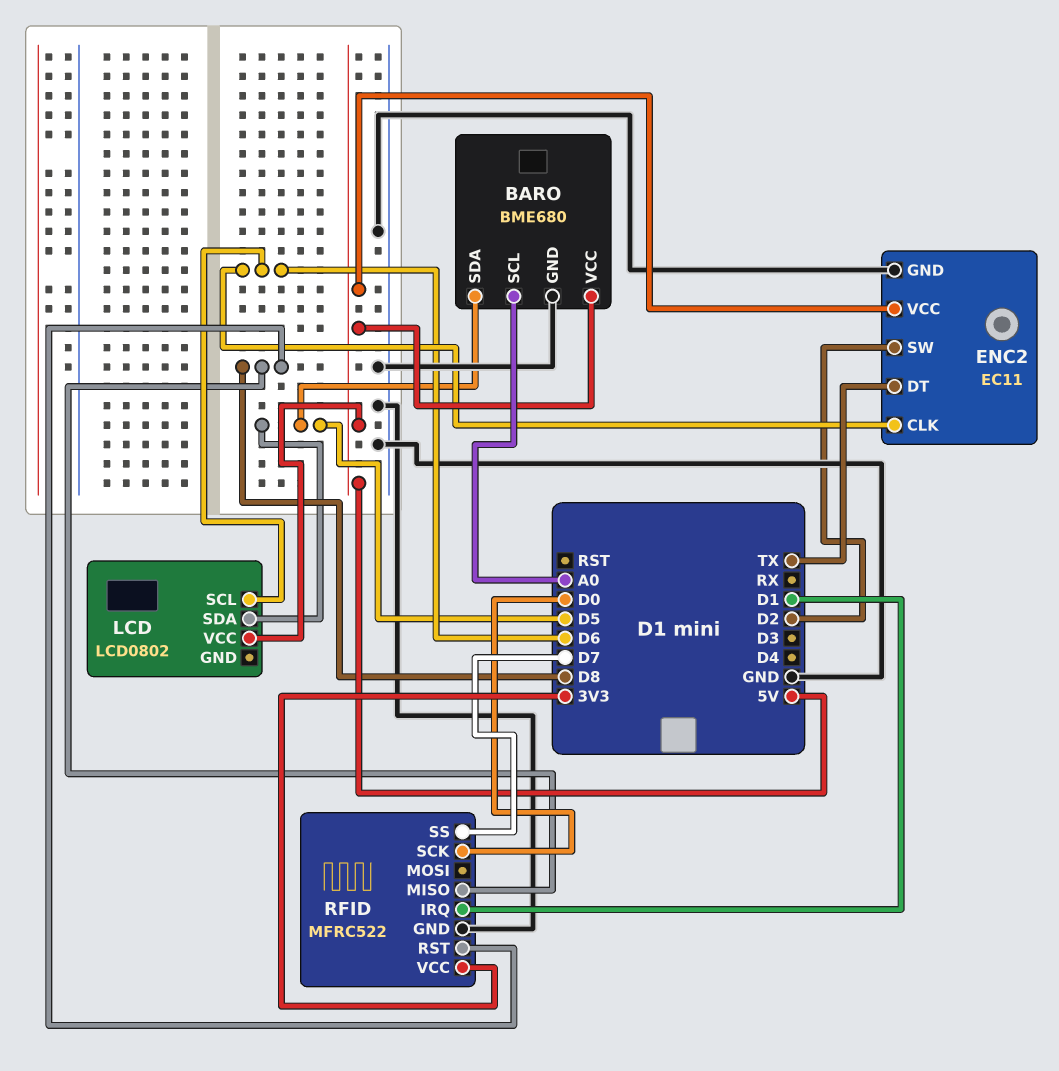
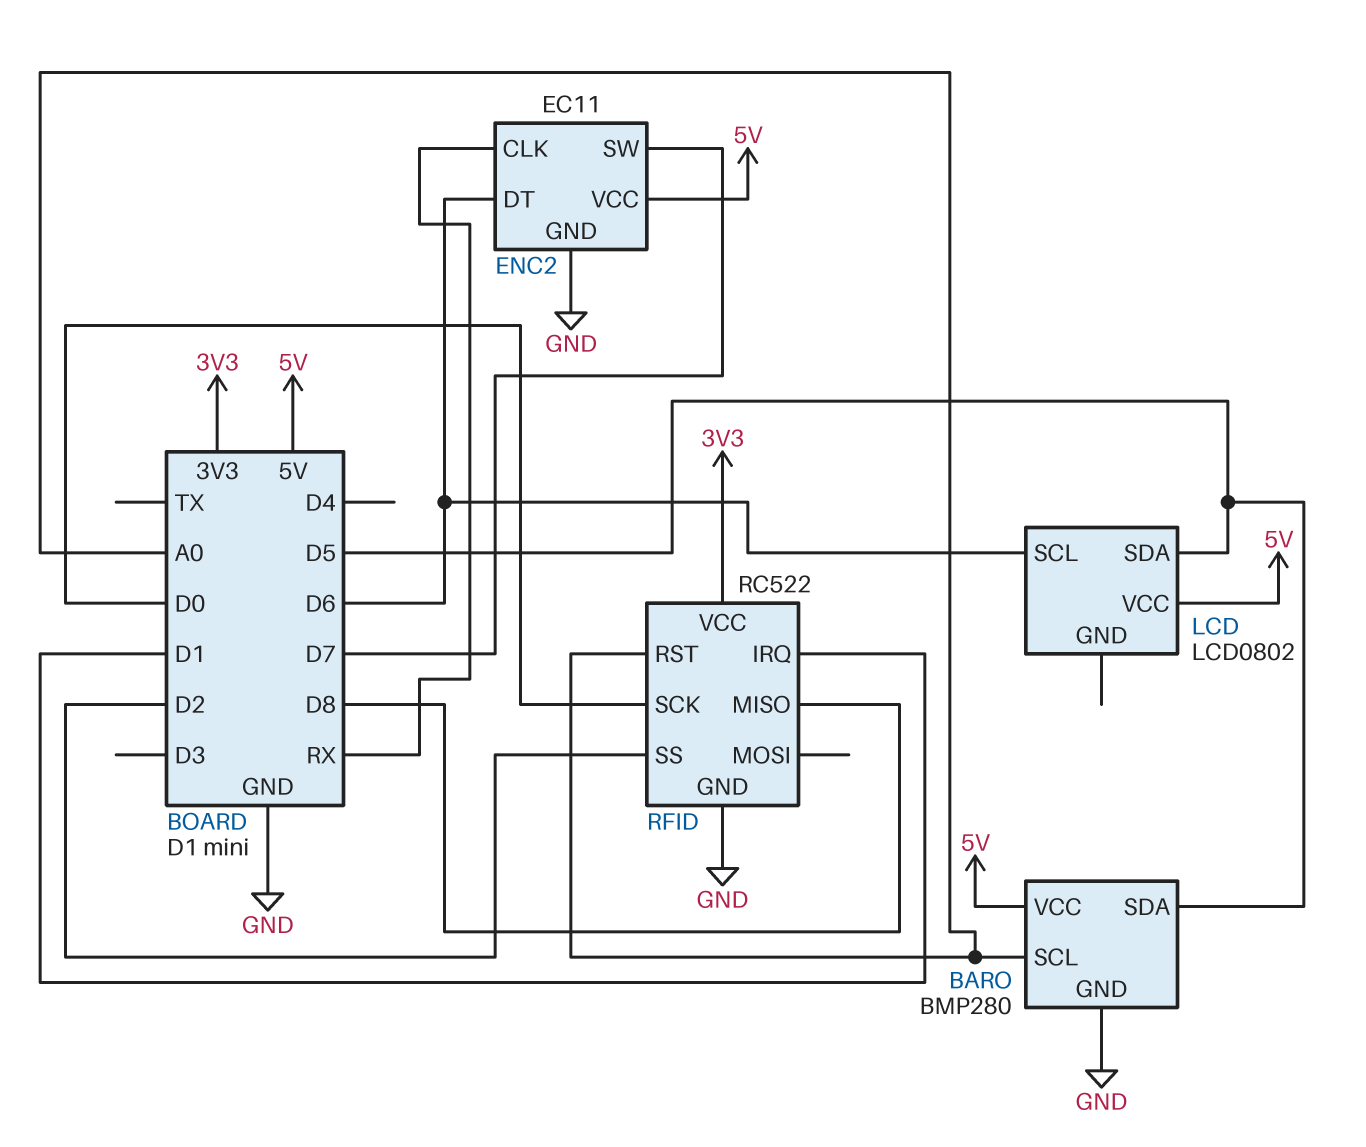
BARO: BME680 -> BMP280
ENC2 pin CLK: D6 -> RX
ENC2 pin DT: TX -> D6
ENC2 pin SW: D2 -> D7
RFID: MFRC522 -> RC522
RFID pin RST: D8 -> A0
RFID pin SS: D7 -> D2

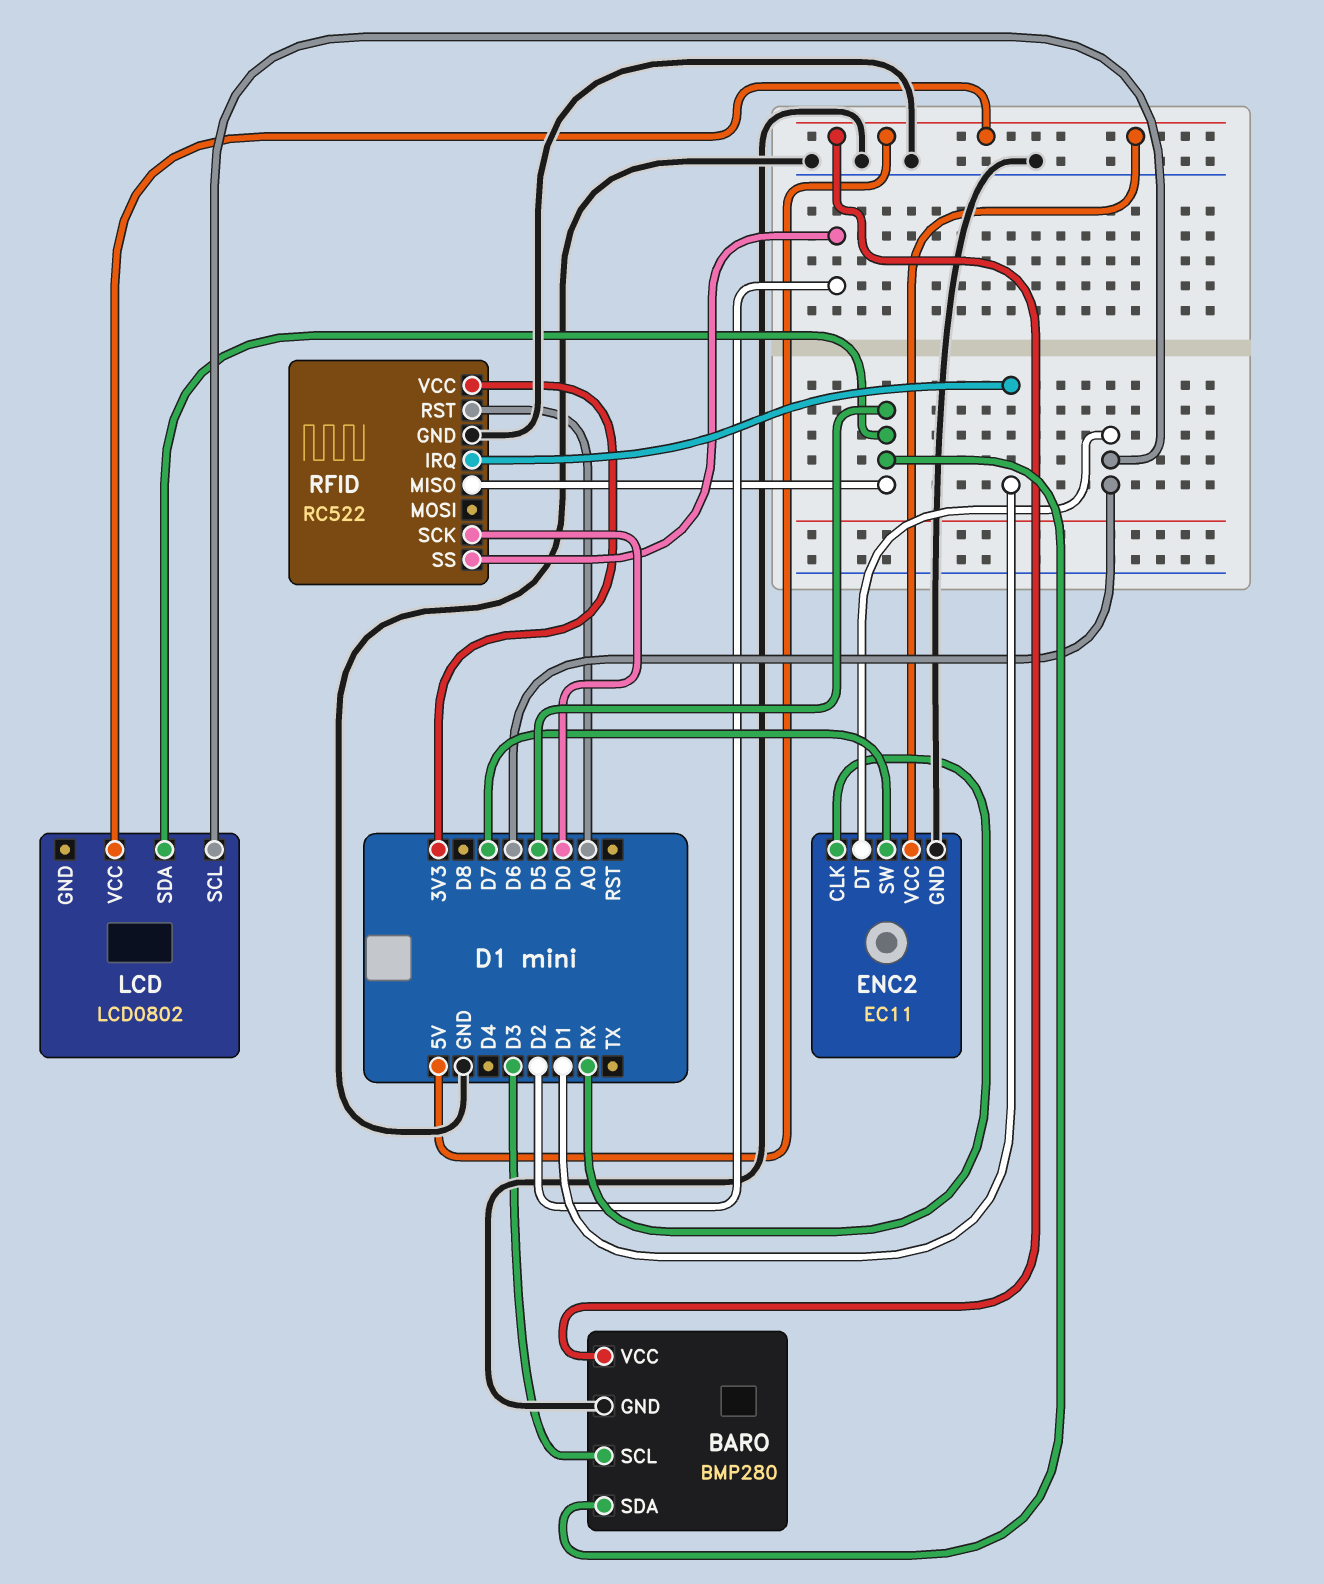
BARO pin SCL: A0 -> D3
RFID pin MISO: D8 -> D5

